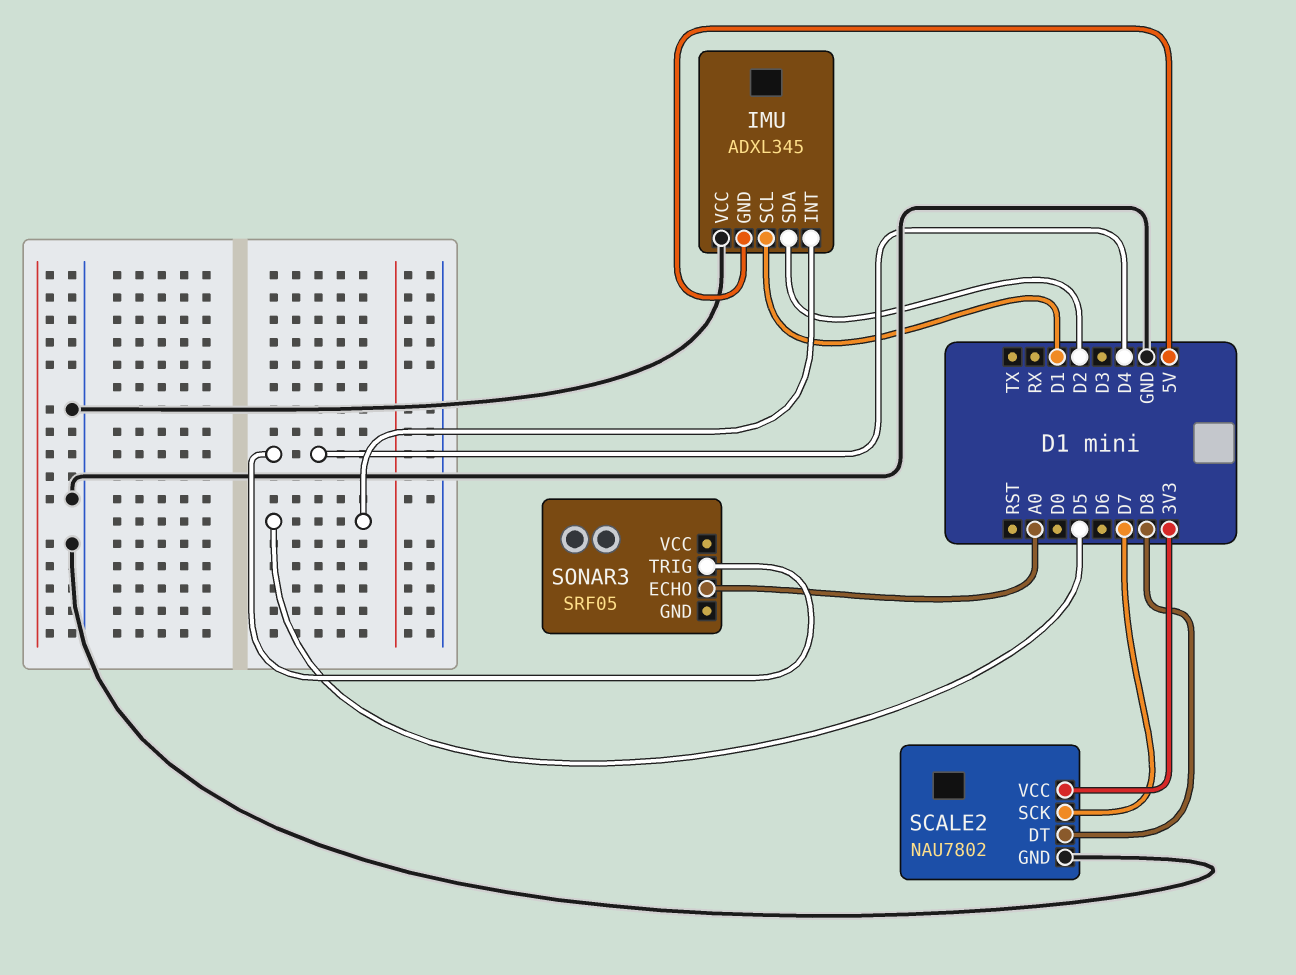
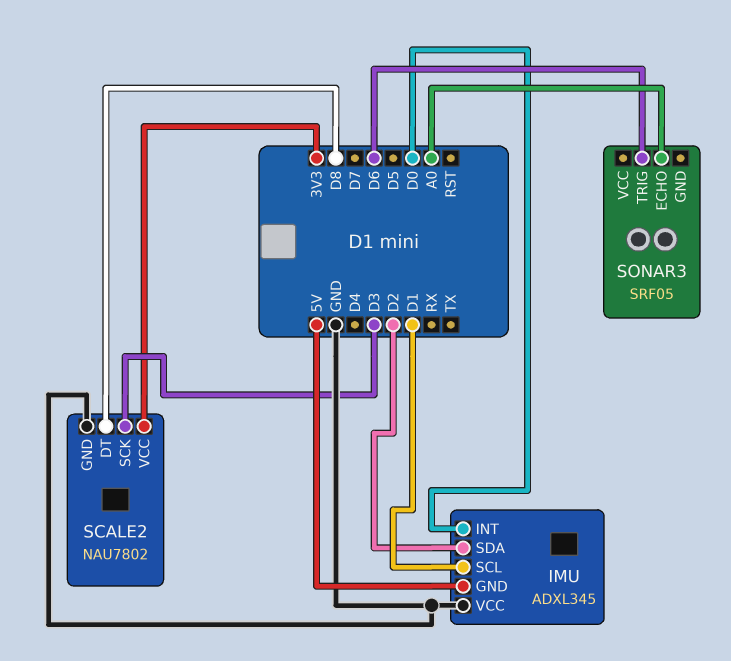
IMU pin INT: D5 -> D0
SCALE2 pin SCK: D7 -> D3
SONAR3 pin TRIG: D4 -> D6

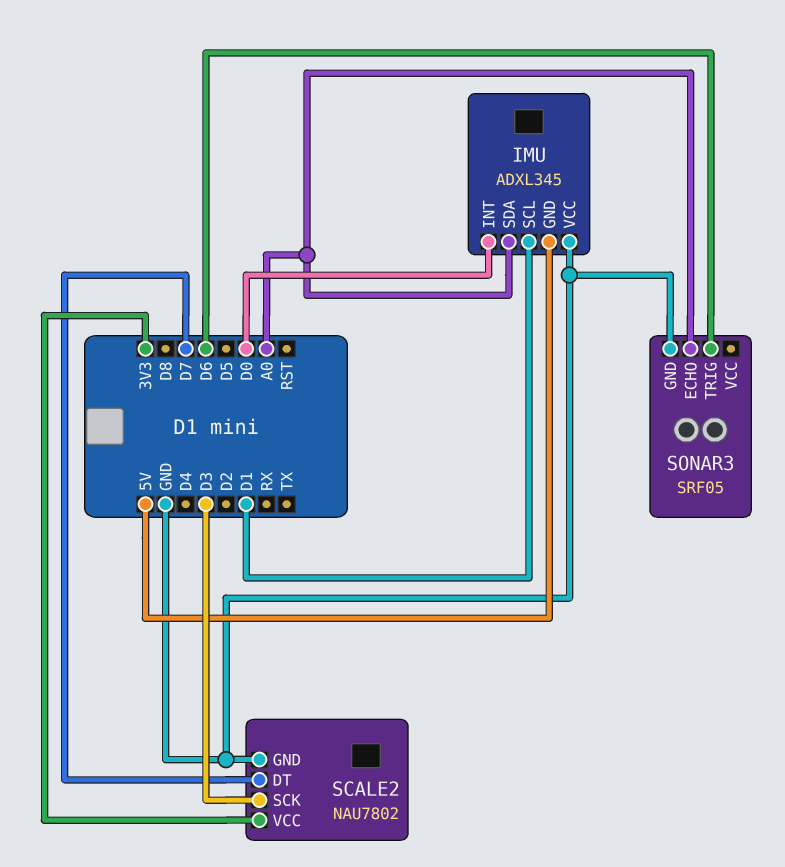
IMU pin SDA: D2 -> A0
SCALE2 pin DT: D8 -> D7
SONAR3 pin GND: none -> GND

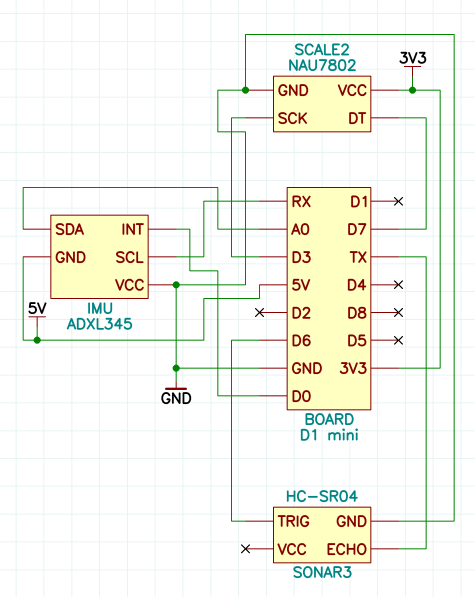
IMU pin SCL: D1 -> RX
SONAR3: SRF05 -> HC-SR04
SONAR3 pin ECHO: A0 -> TX

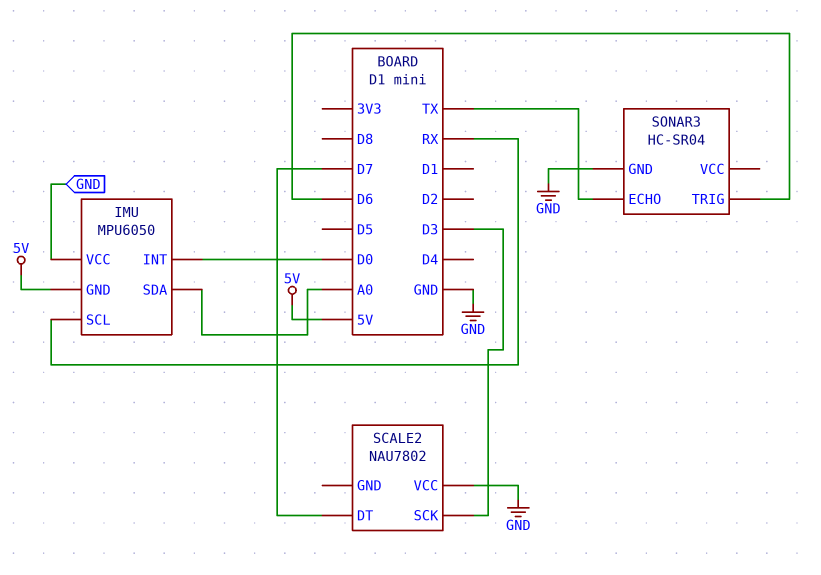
IMU: ADXL345 -> MPU6050
SCALE2 pin GND: GND -> none
SCALE2 pin VCC: 3V3 -> GND

